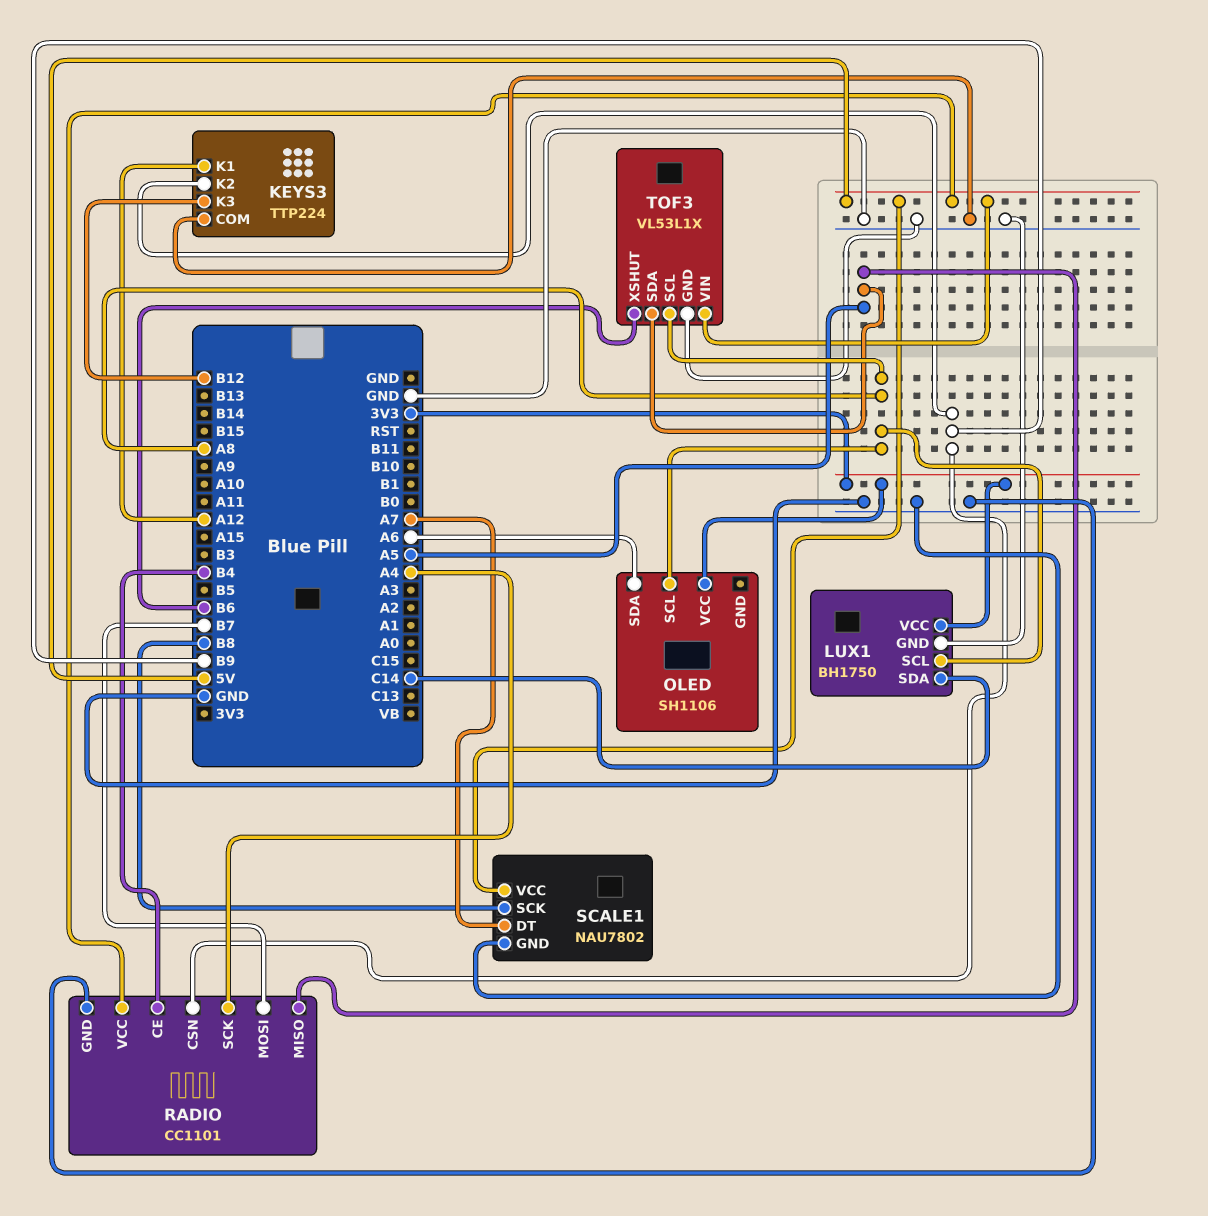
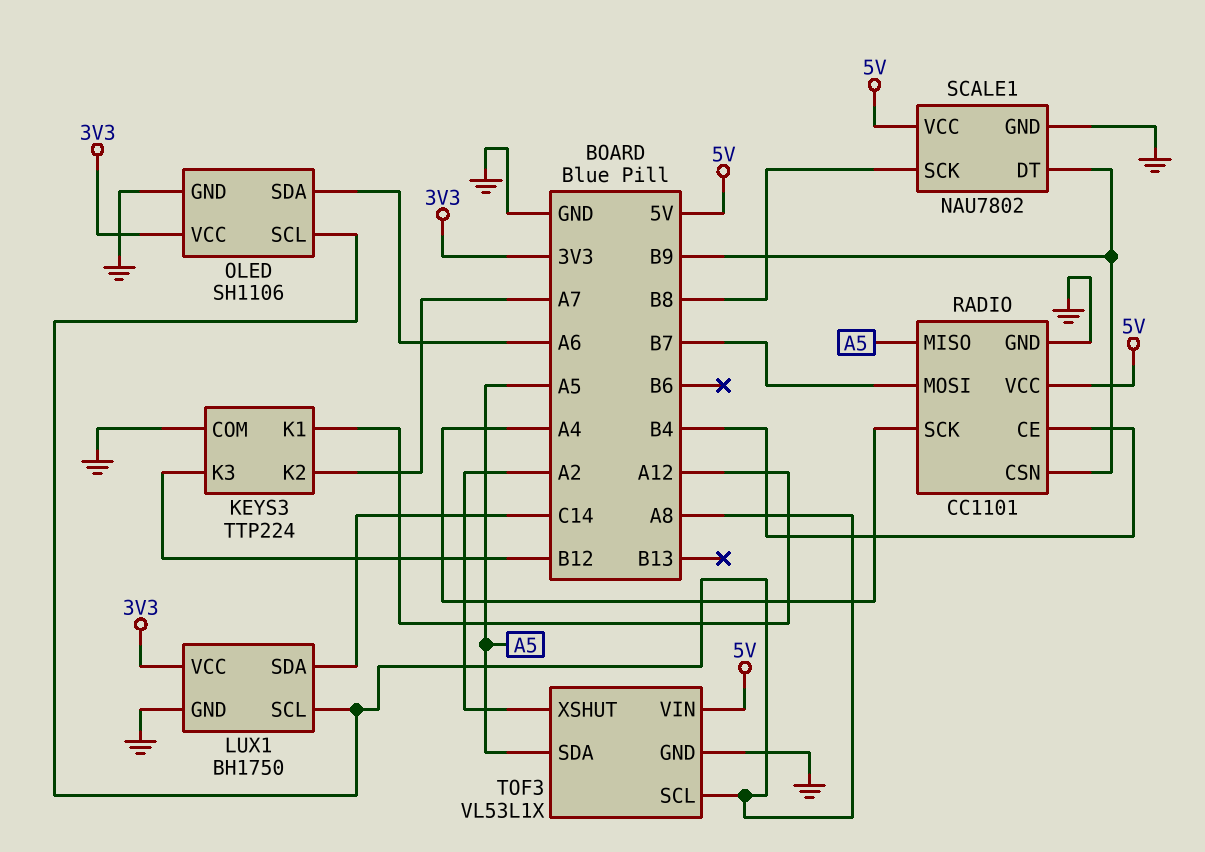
KEYS3 pin K2: B9 -> A7
OLED pin GND: none -> GND
SCALE1 pin DT: A7 -> B9
TOF3 pin XSHUT: B6 -> A2

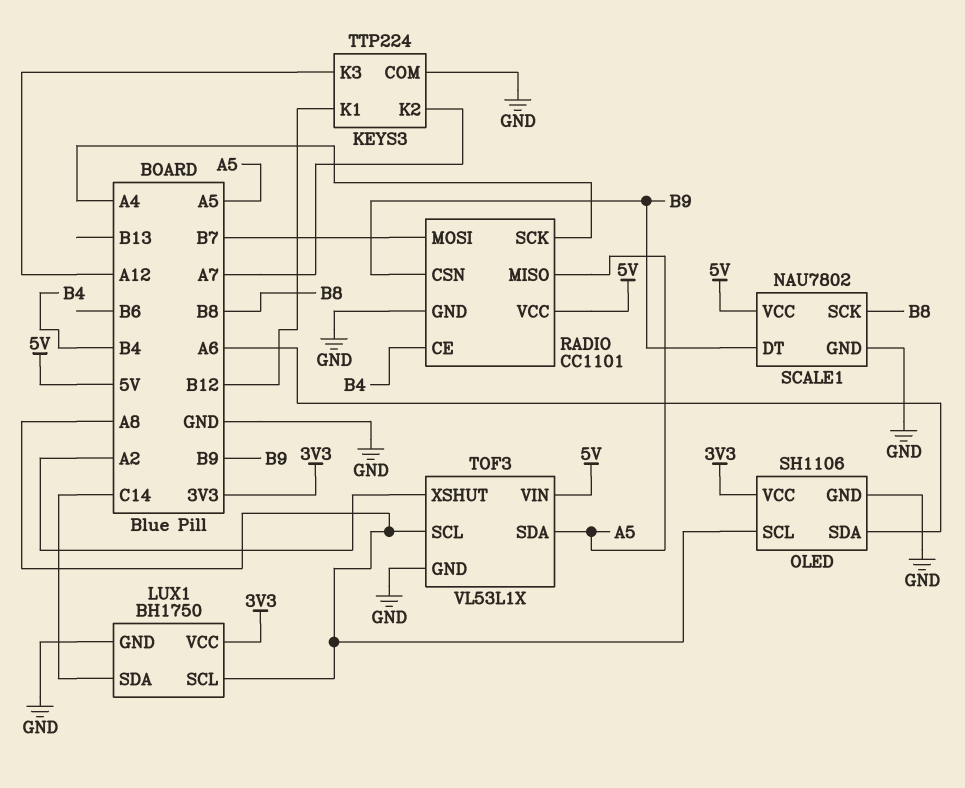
KEYS3 pin K1: A12 -> B12
KEYS3 pin K3: B12 -> A12

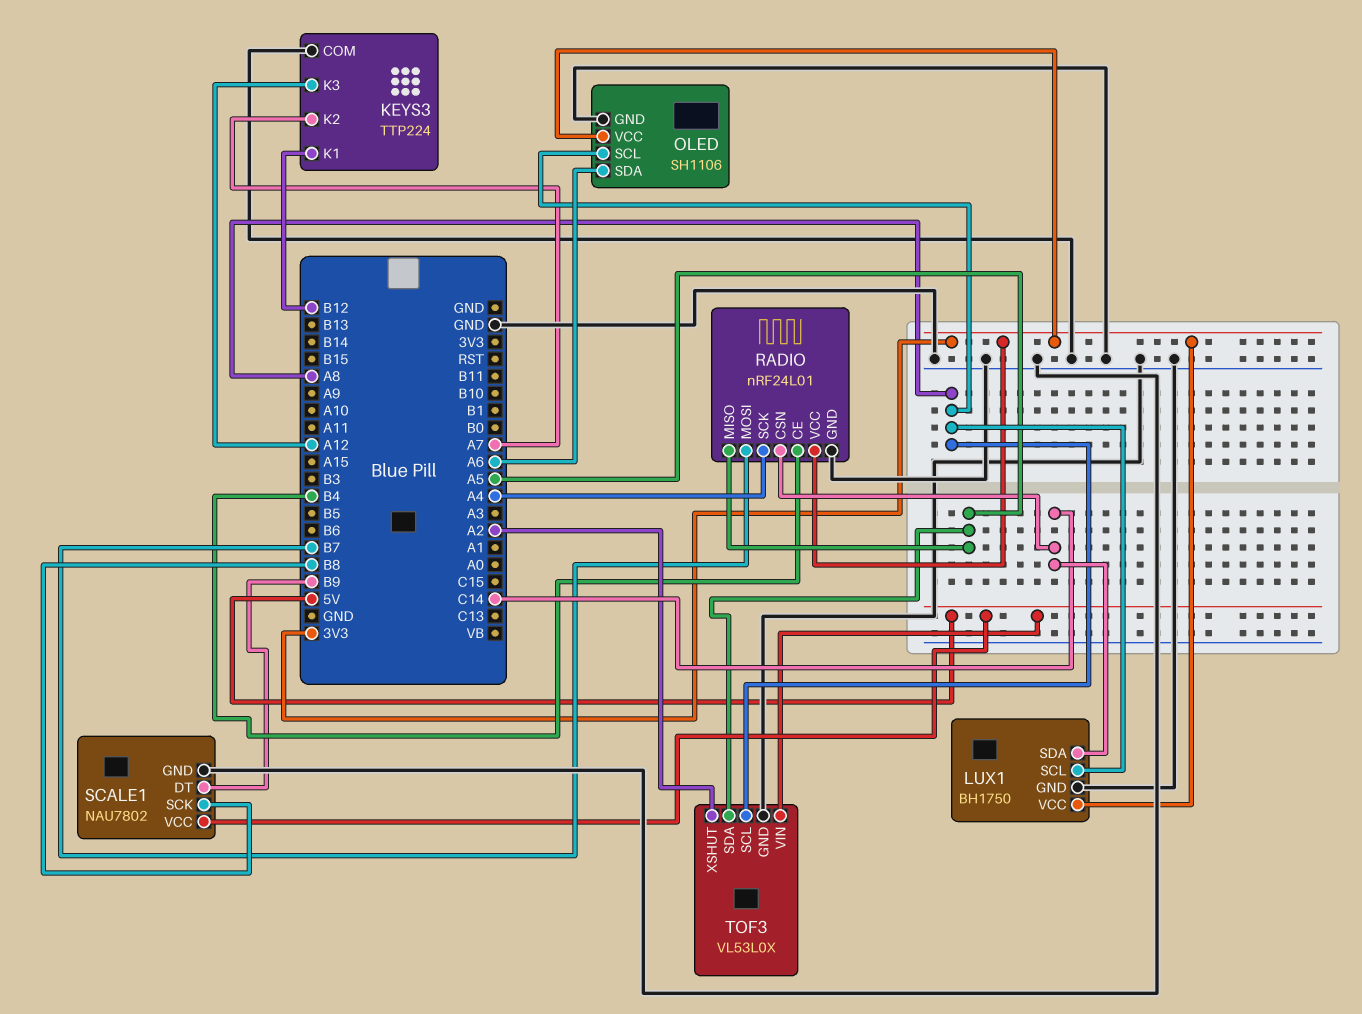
RADIO: CC1101 -> nRF24L01
RADIO pin CSN: B9 -> C14
RADIO pin VCC: 5V -> 3V3
TOF3: VL53L1X -> VL53L0X

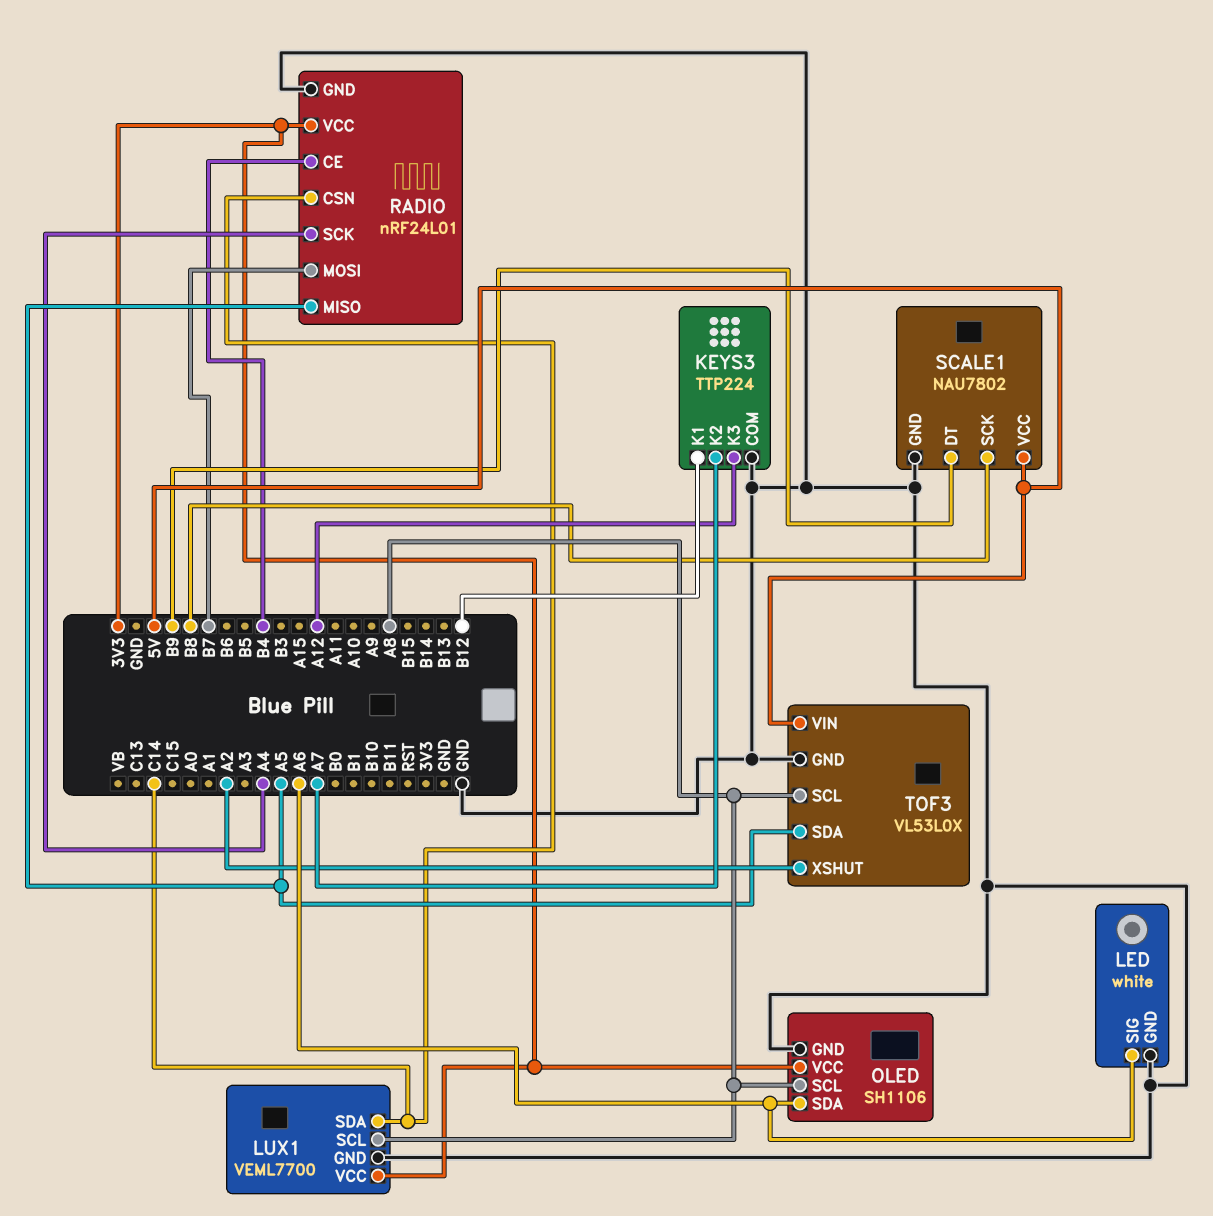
LED: none -> white
LED pin GND: none -> GND
LED pin SIG: none -> A6
LUX1: BH1750 -> VEML7700

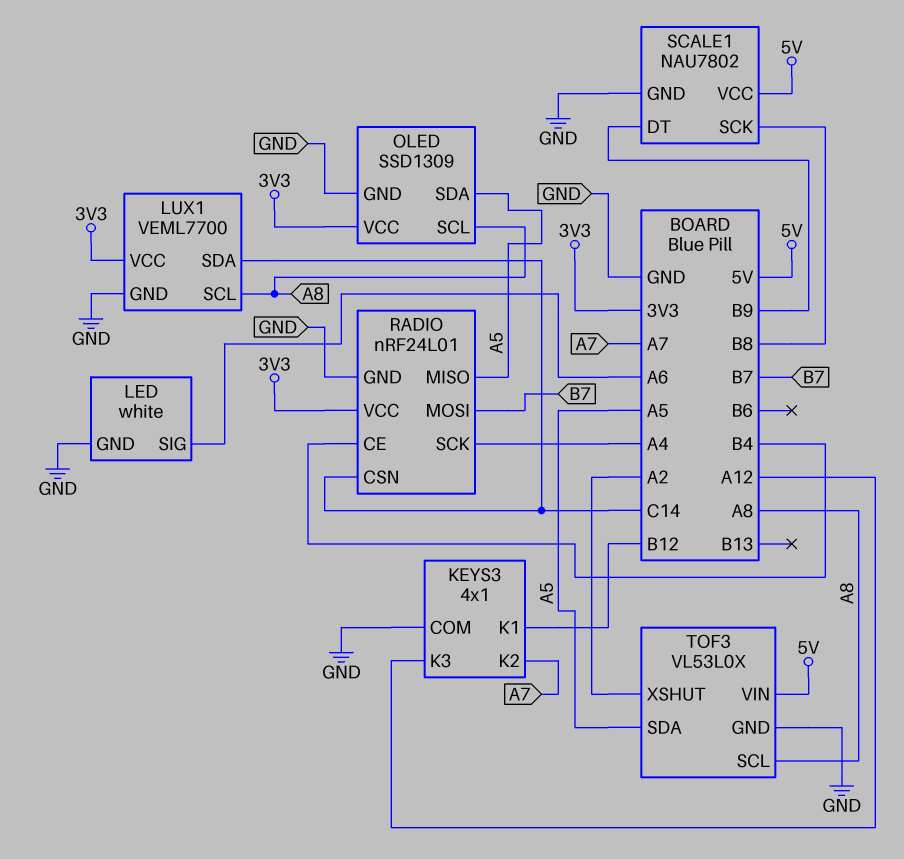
KEYS3: TTP224 -> 4x1
OLED: SH1106 -> SSD1309
OLED pin SDA: A6 -> A5

